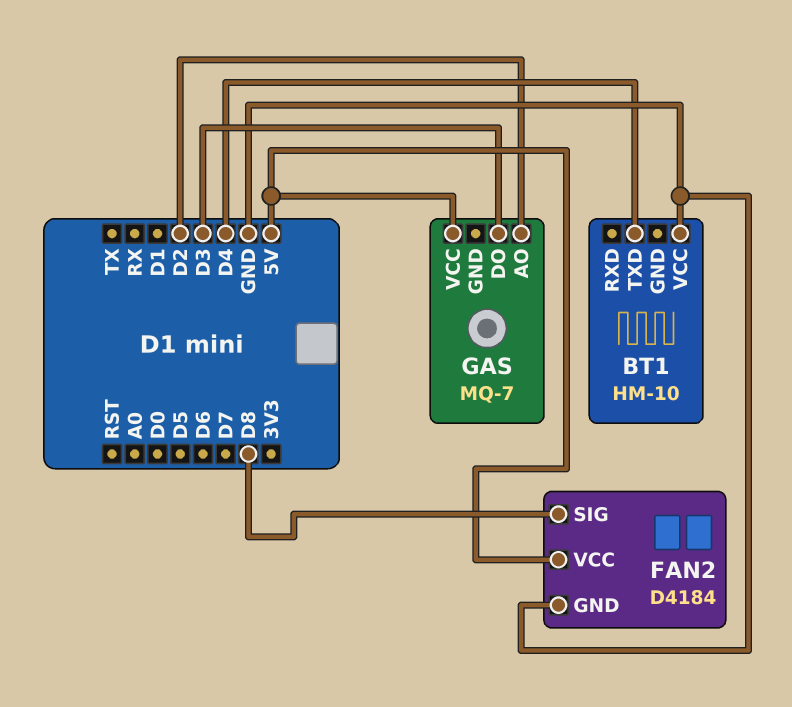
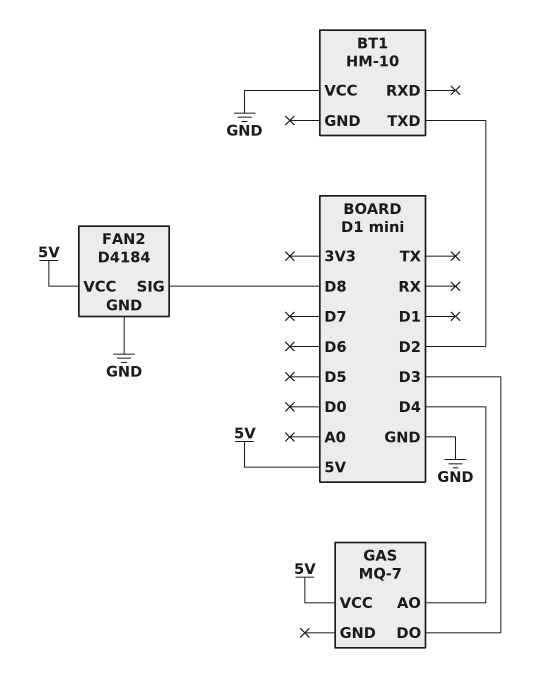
BT1 pin TXD: D4 -> D2
GAS pin AO: D2 -> D4

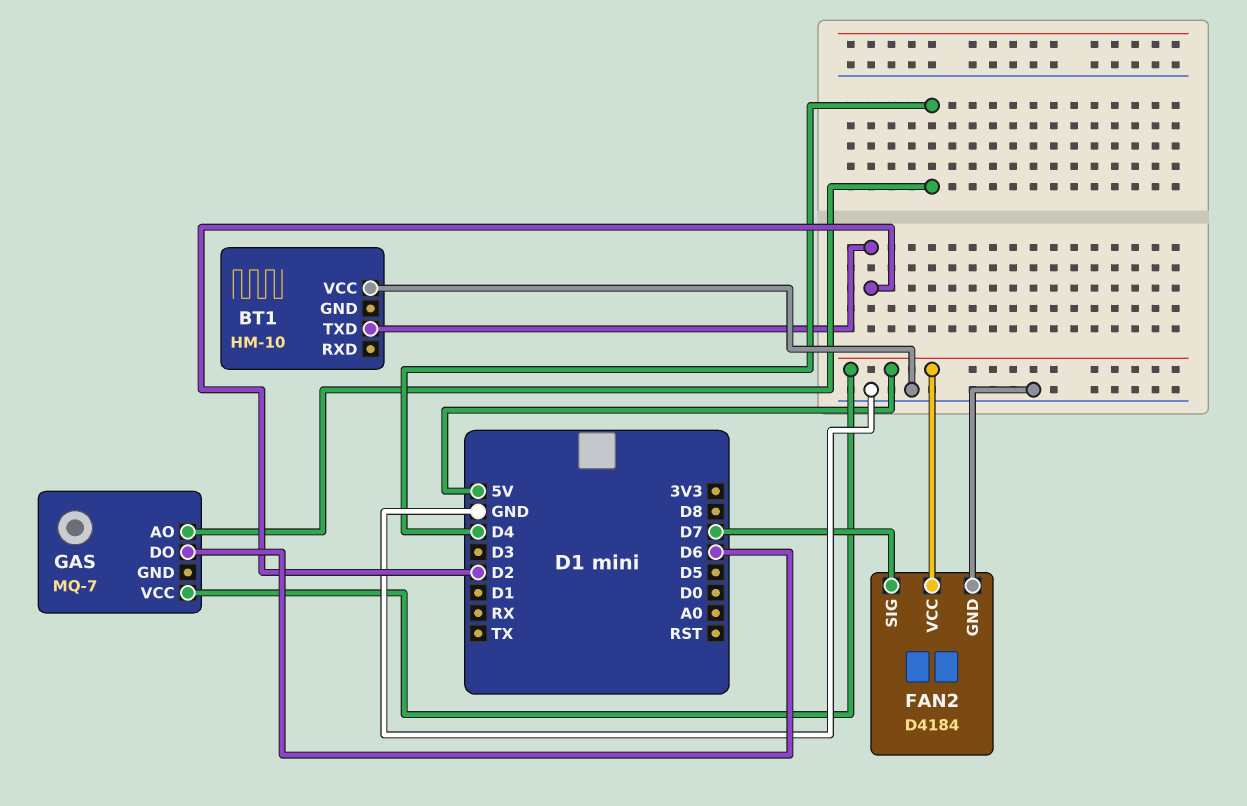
FAN2 pin SIG: D8 -> D7
GAS pin DO: D3 -> D6

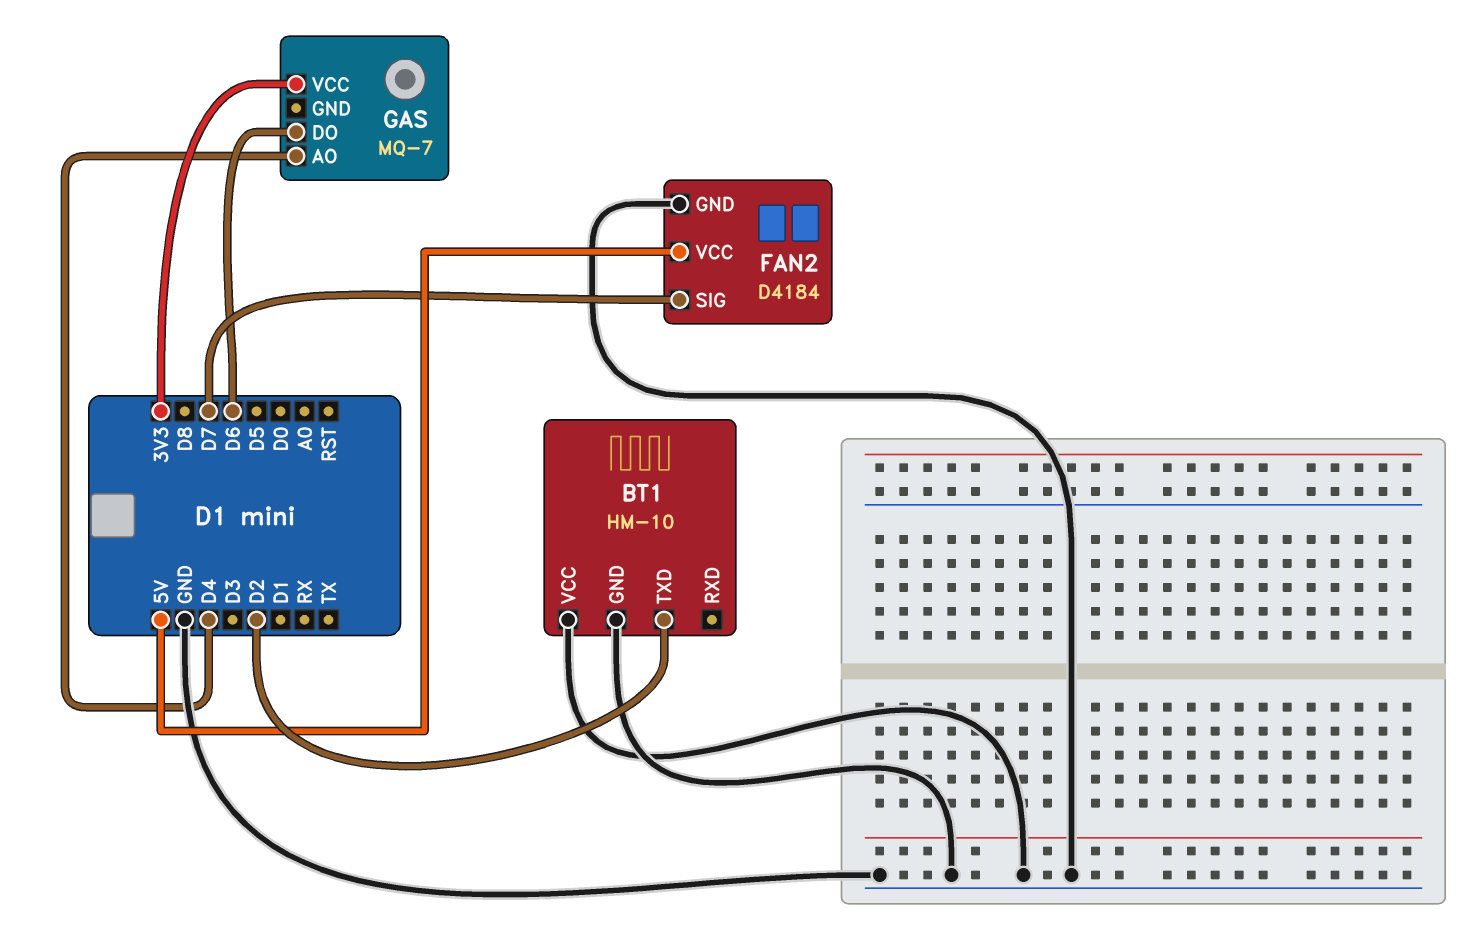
BT1 pin GND: none -> GND
GAS pin VCC: 5V -> 3V3

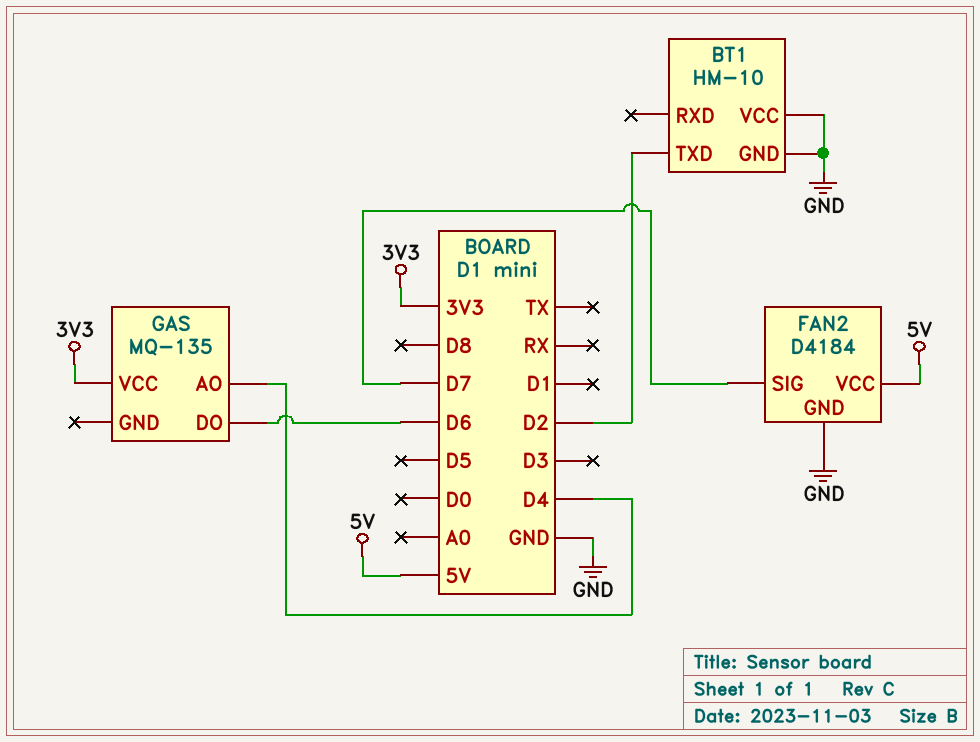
GAS: MQ-7 -> MQ-135

